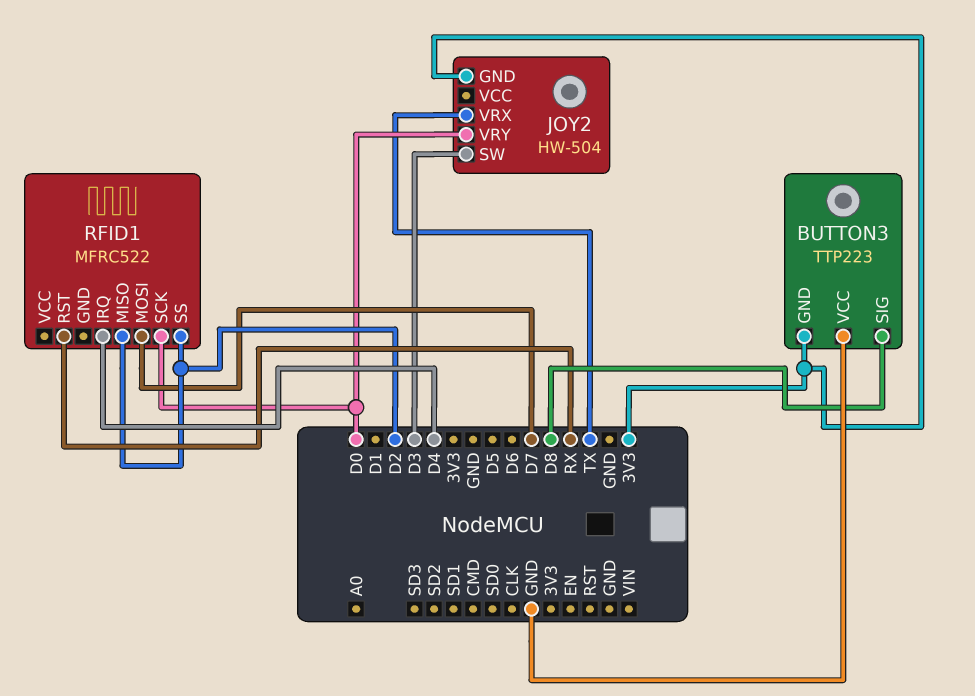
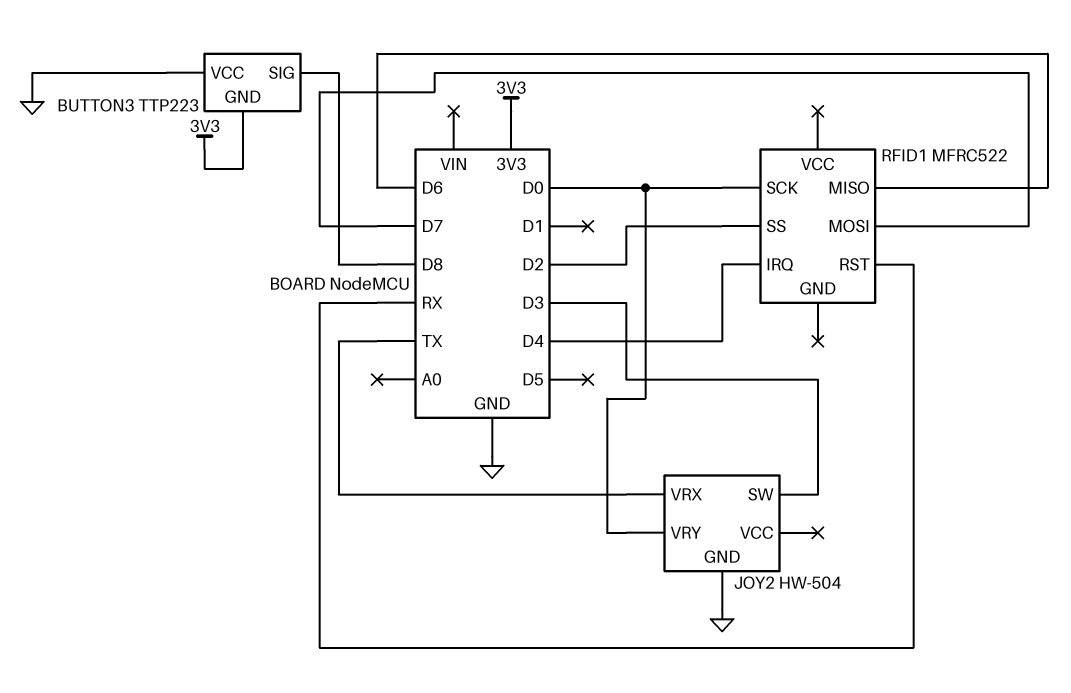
JOY2 pin GND: 3V3 -> GND
RFID1 pin MISO: D2 -> D6

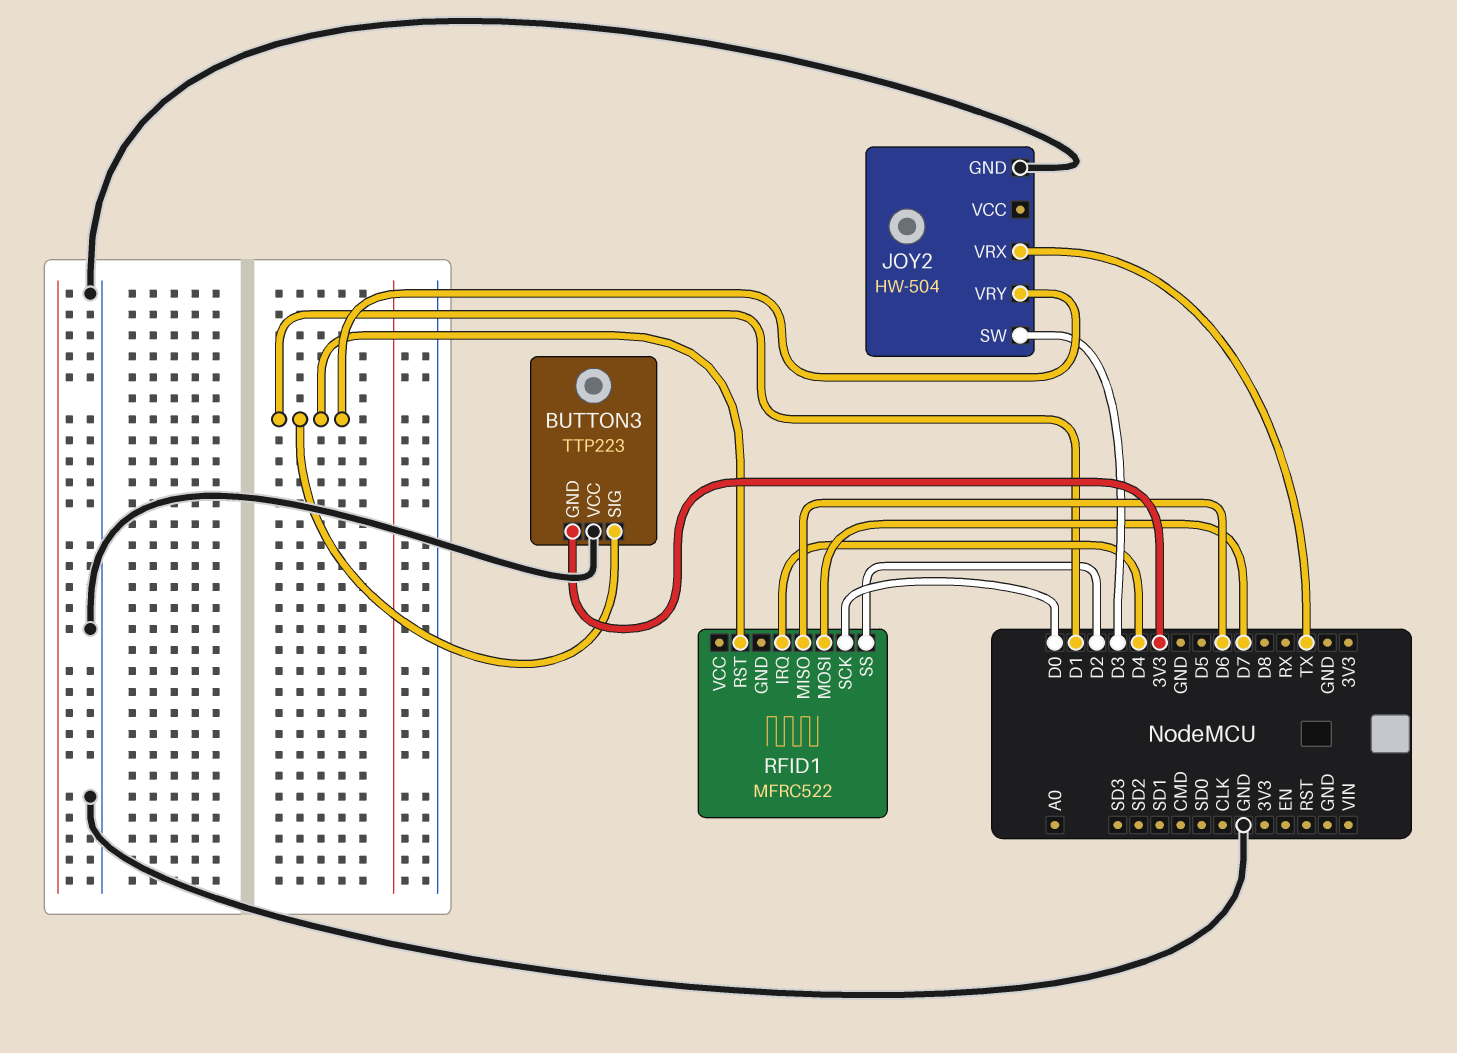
BUTTON3 pin SIG: D8 -> D1
JOY2 pin VRY: D0 -> D1
RFID1 pin RST: RX -> D1

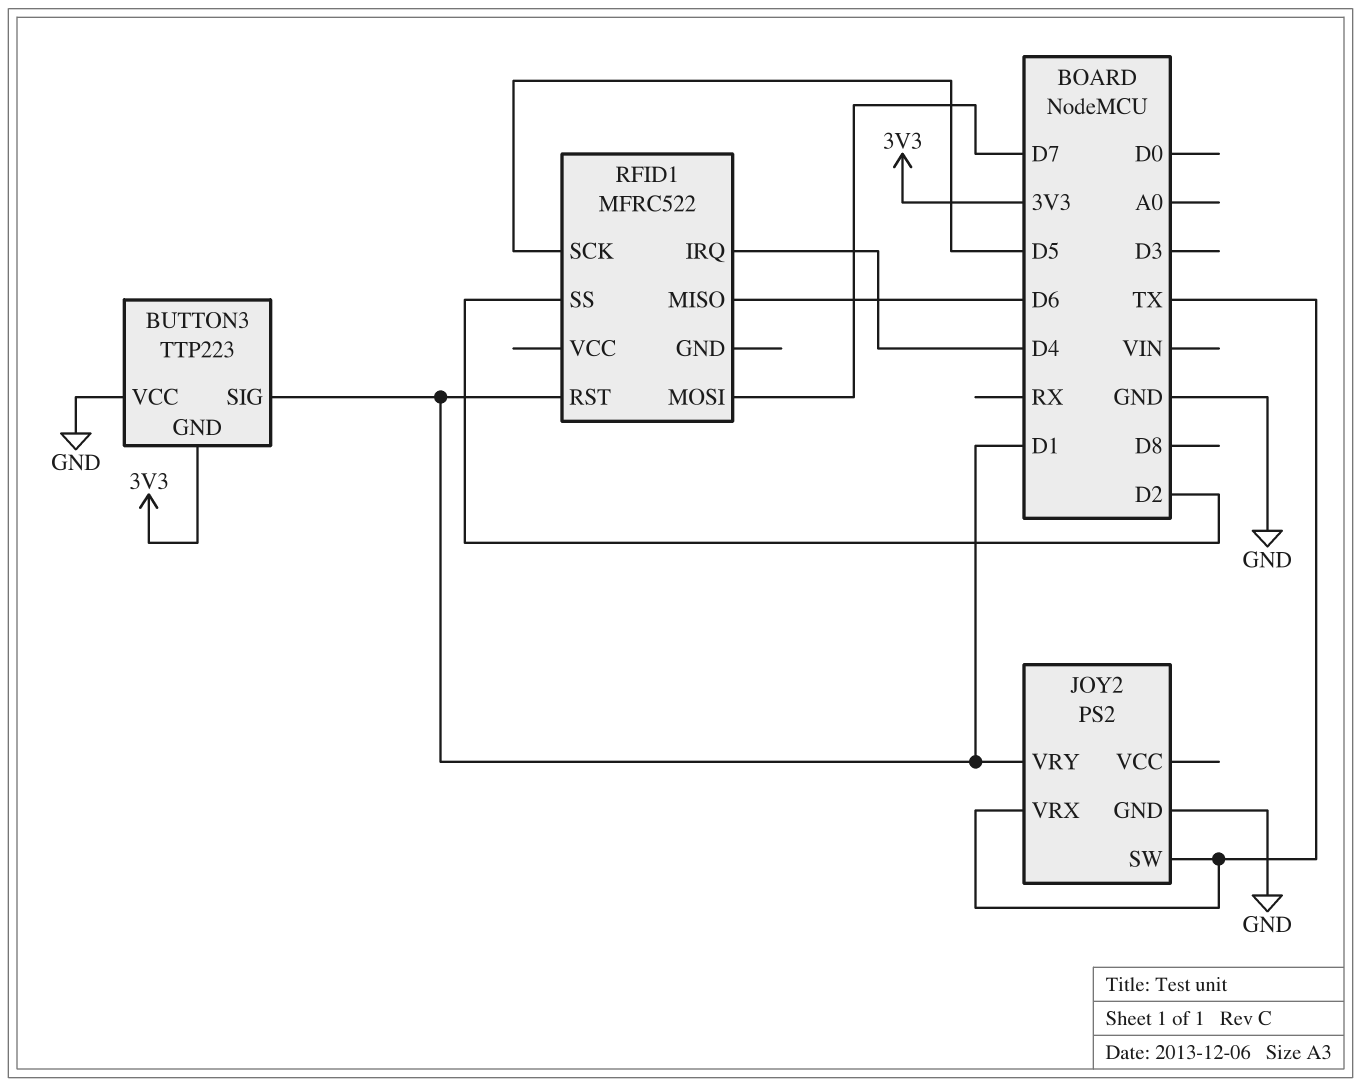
JOY2: HW-504 -> PS2
JOY2 pin SW: D3 -> TX
RFID1 pin SCK: D0 -> D5

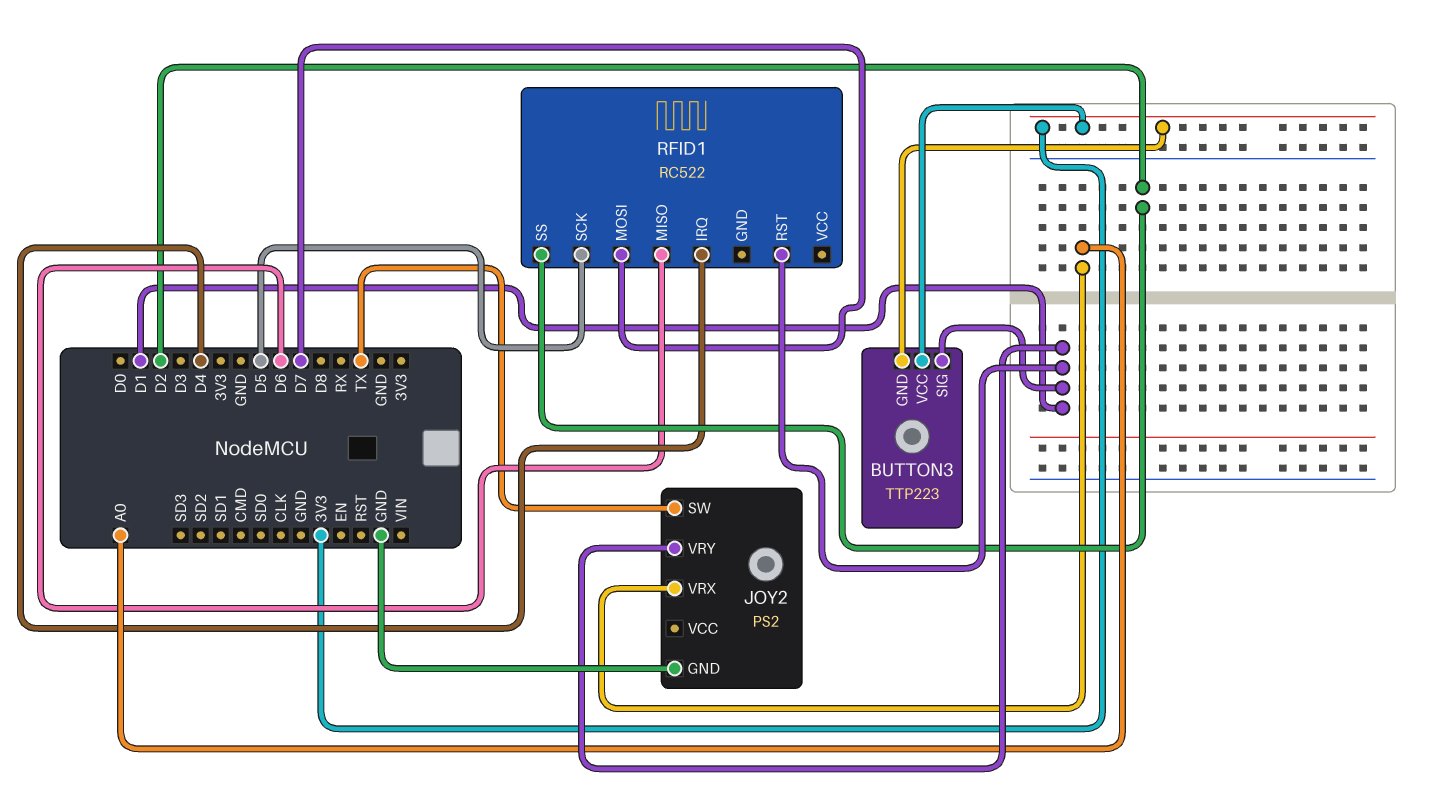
BUTTON3 pin VCC: GND -> 3V3
JOY2 pin VRX: TX -> A0
RFID1: MFRC522 -> RC522

